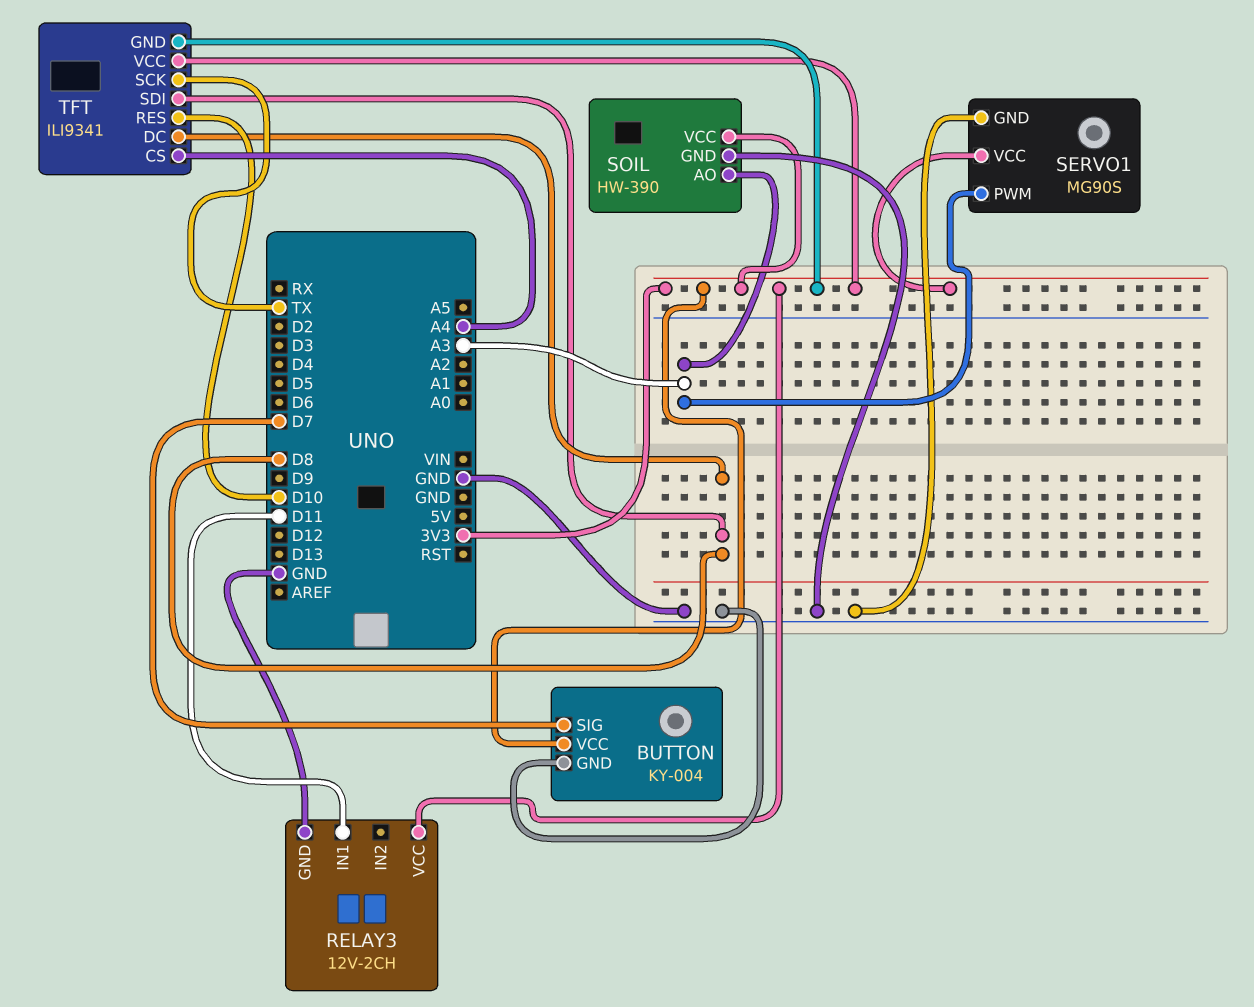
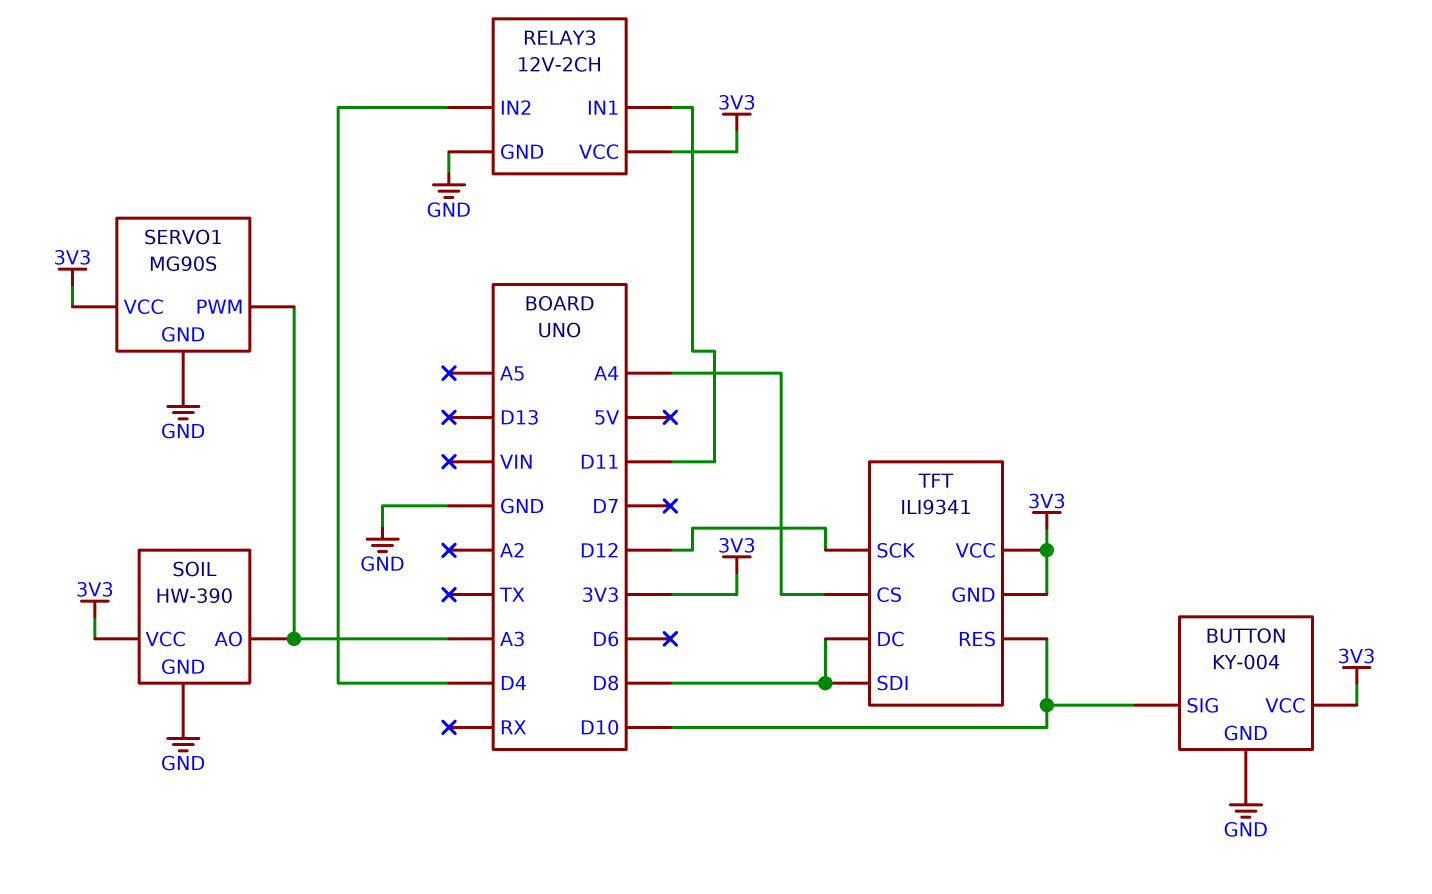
BUTTON pin SIG: D7 -> D10
RELAY3 pin IN2: none -> D4
TFT pin SCK: TX -> D12

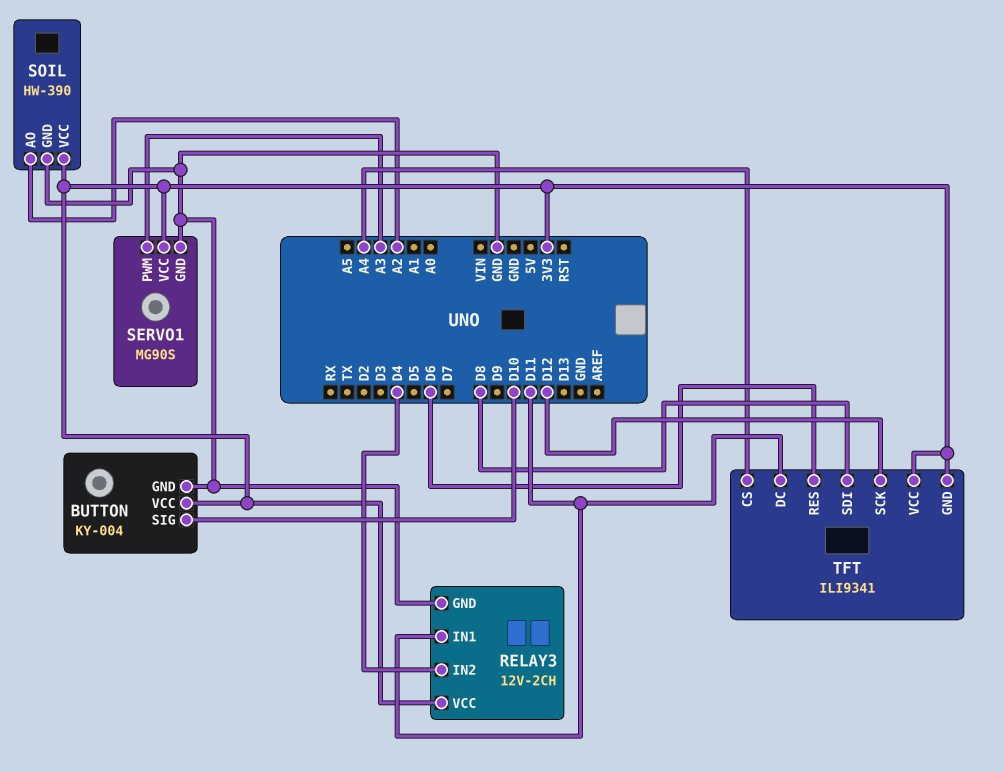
SOIL pin AO: A3 -> A2
TFT pin DC: D8 -> D11
TFT pin RES: D10 -> D6

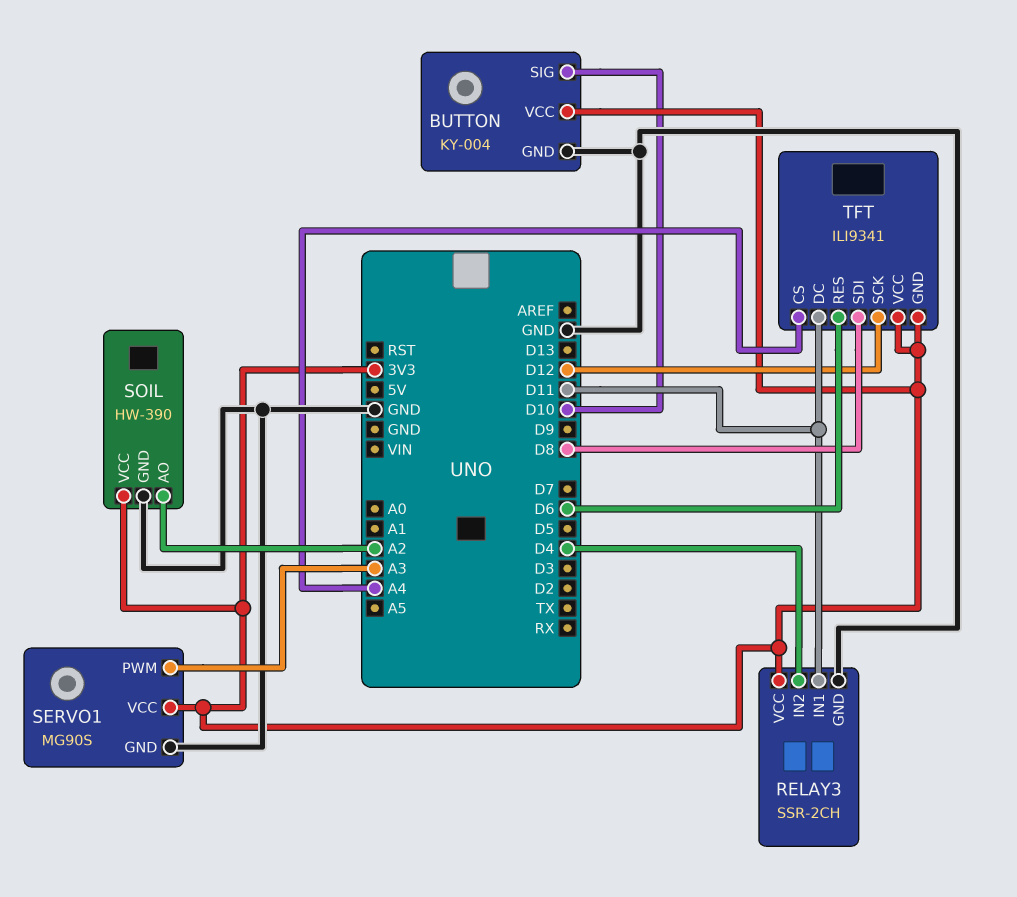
RELAY3: 12V-2CH -> SSR-2CH

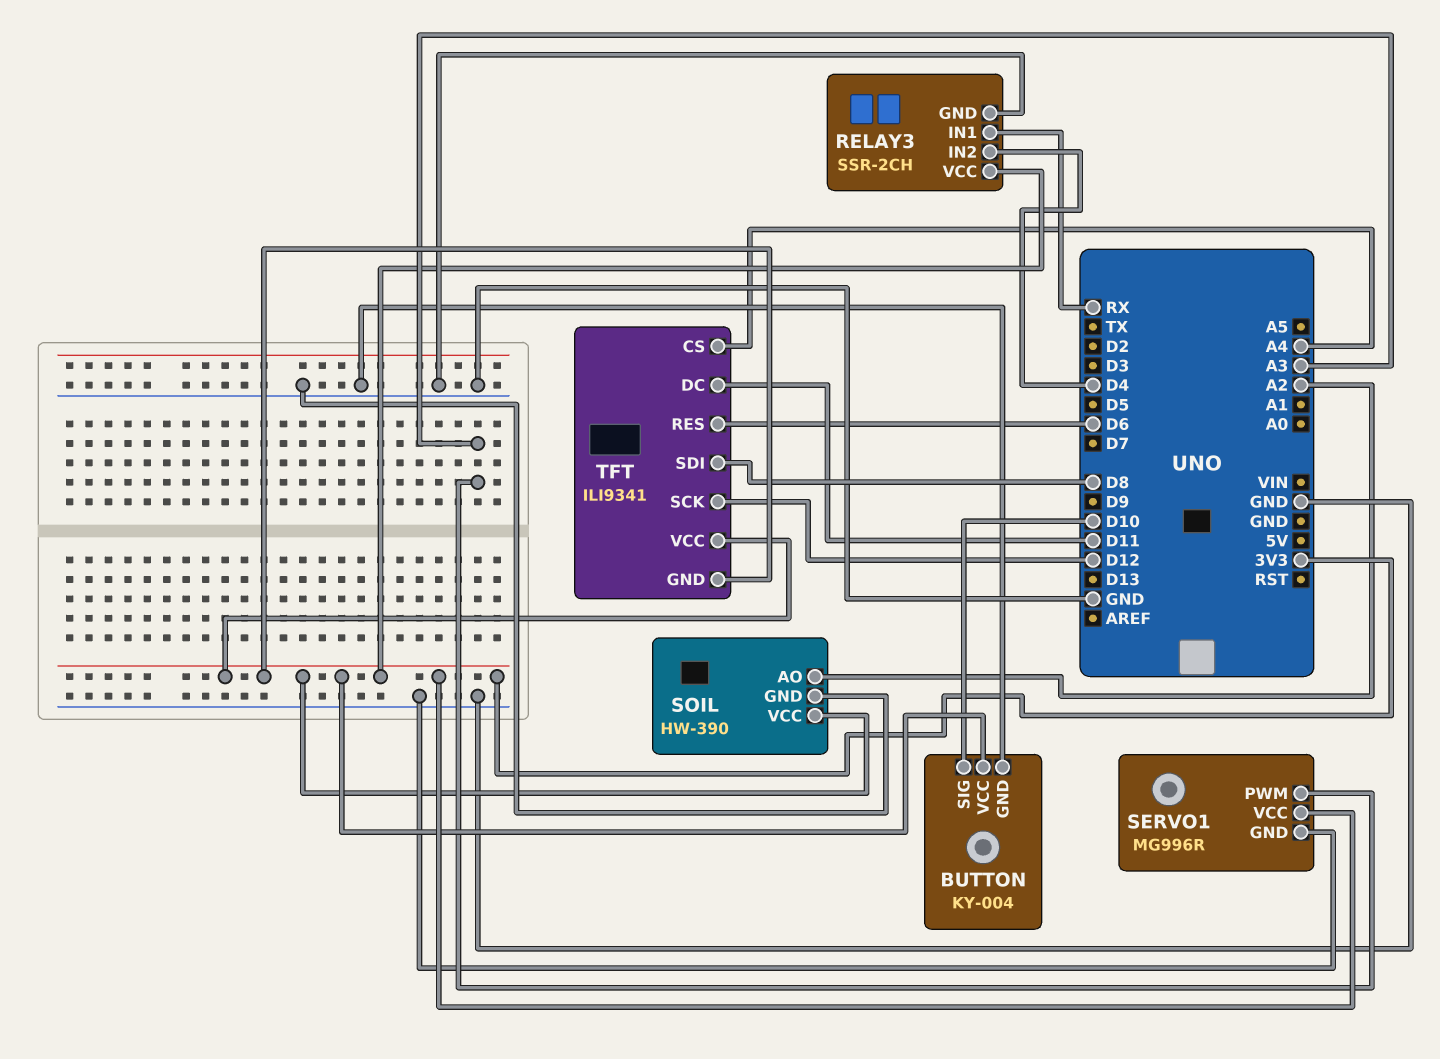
RELAY3 pin IN1: D11 -> RX
SERVO1: MG90S -> MG996R

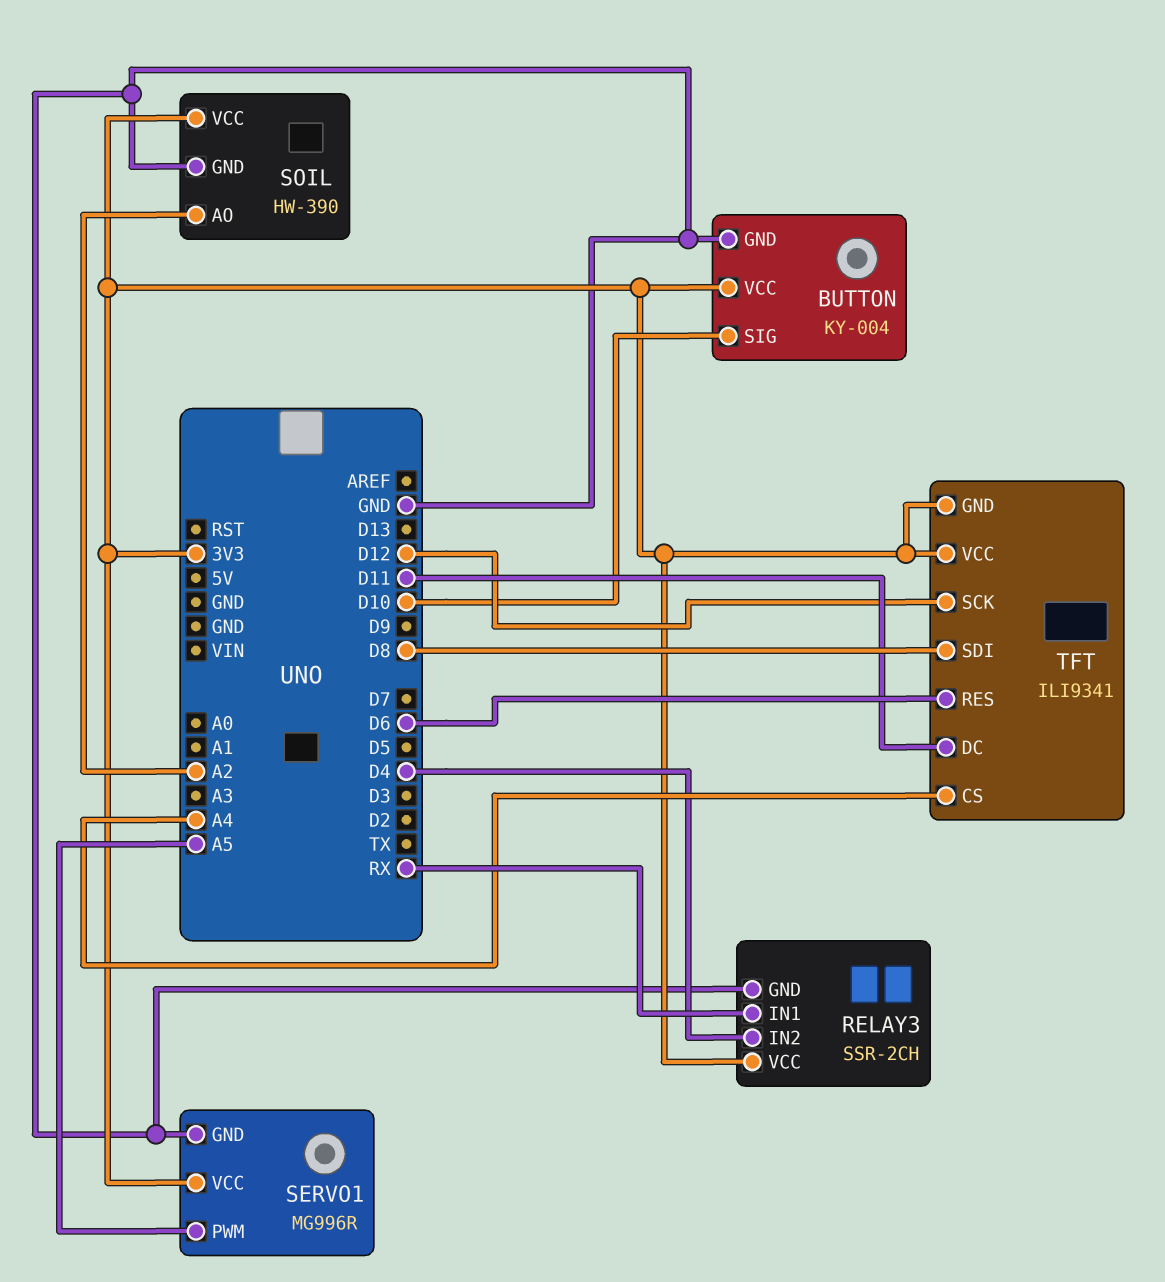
SERVO1 pin PWM: A3 -> A5

